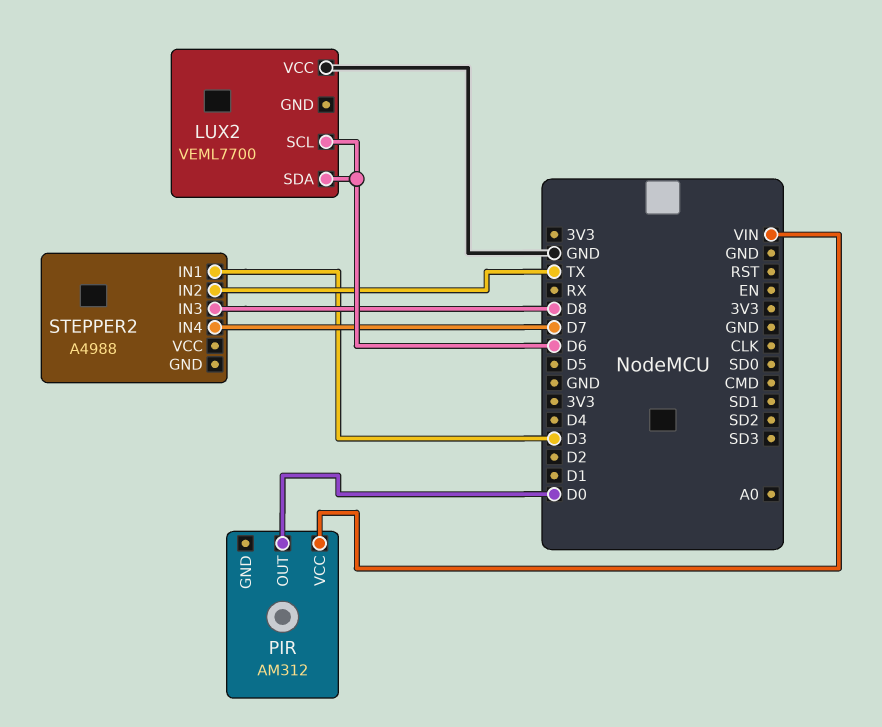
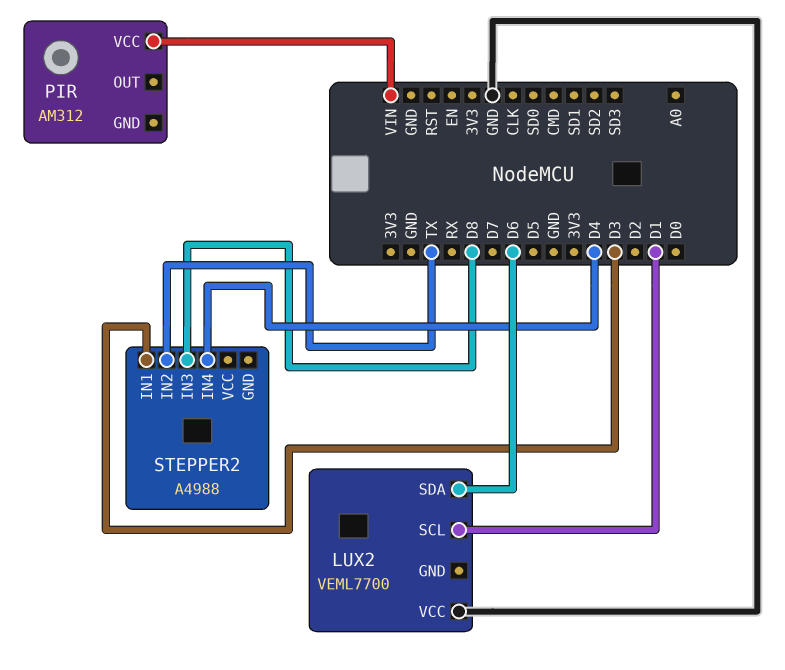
LUX2 pin SCL: D6 -> D1
PIR pin OUT: D0 -> none
STEPPER2 pin IN4: D7 -> D4

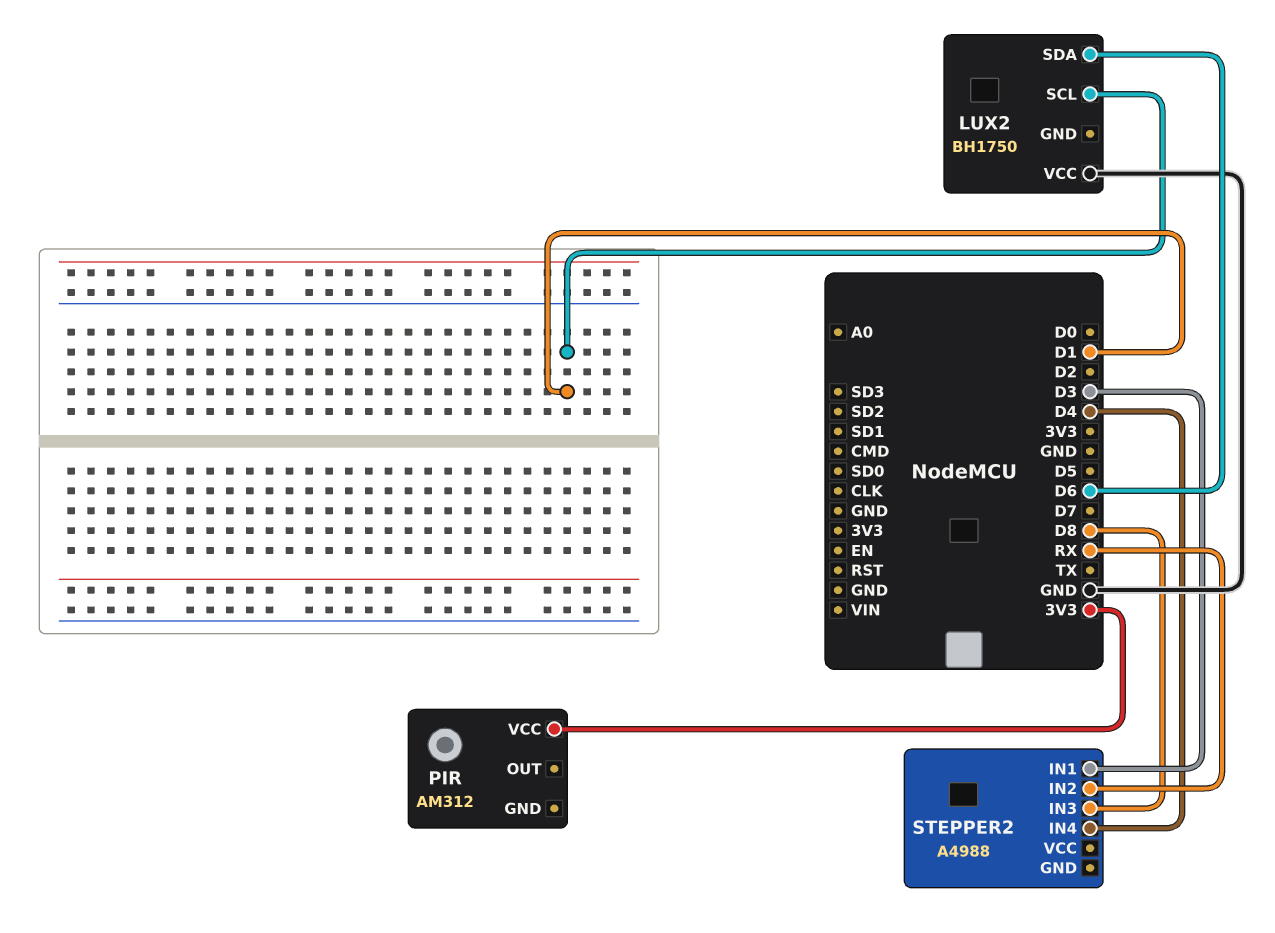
LUX2: VEML7700 -> BH1750
PIR pin VCC: VIN -> 3V3
STEPPER2 pin IN2: TX -> RX

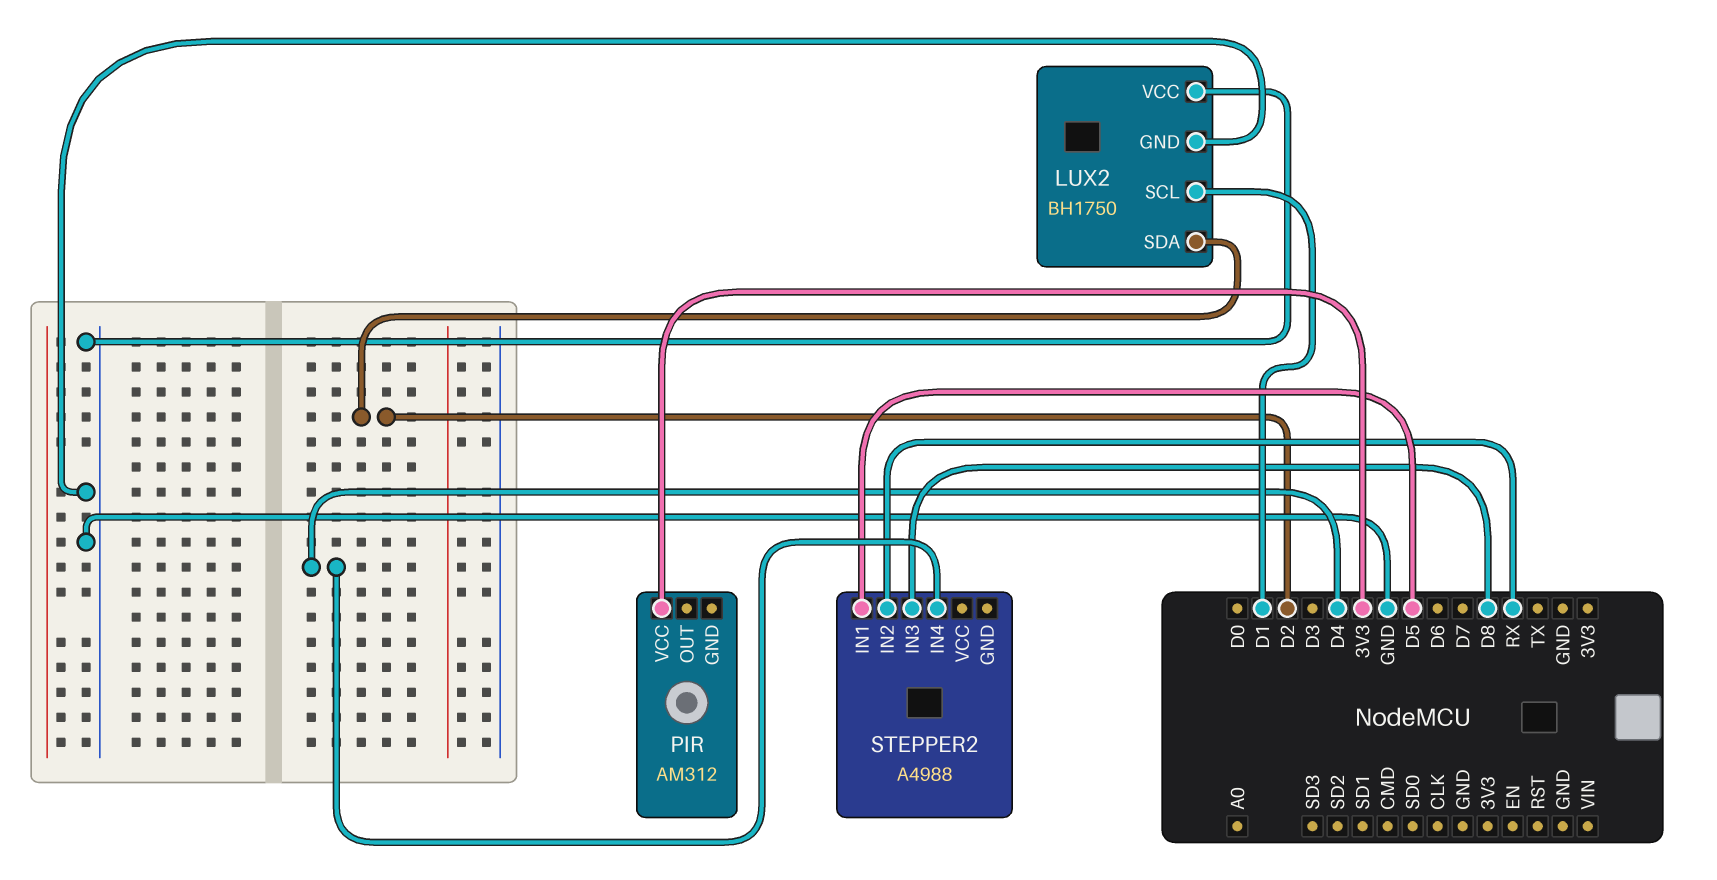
LUX2 pin GND: none -> GND
LUX2 pin SDA: D6 -> D2
STEPPER2 pin IN1: D3 -> D5

